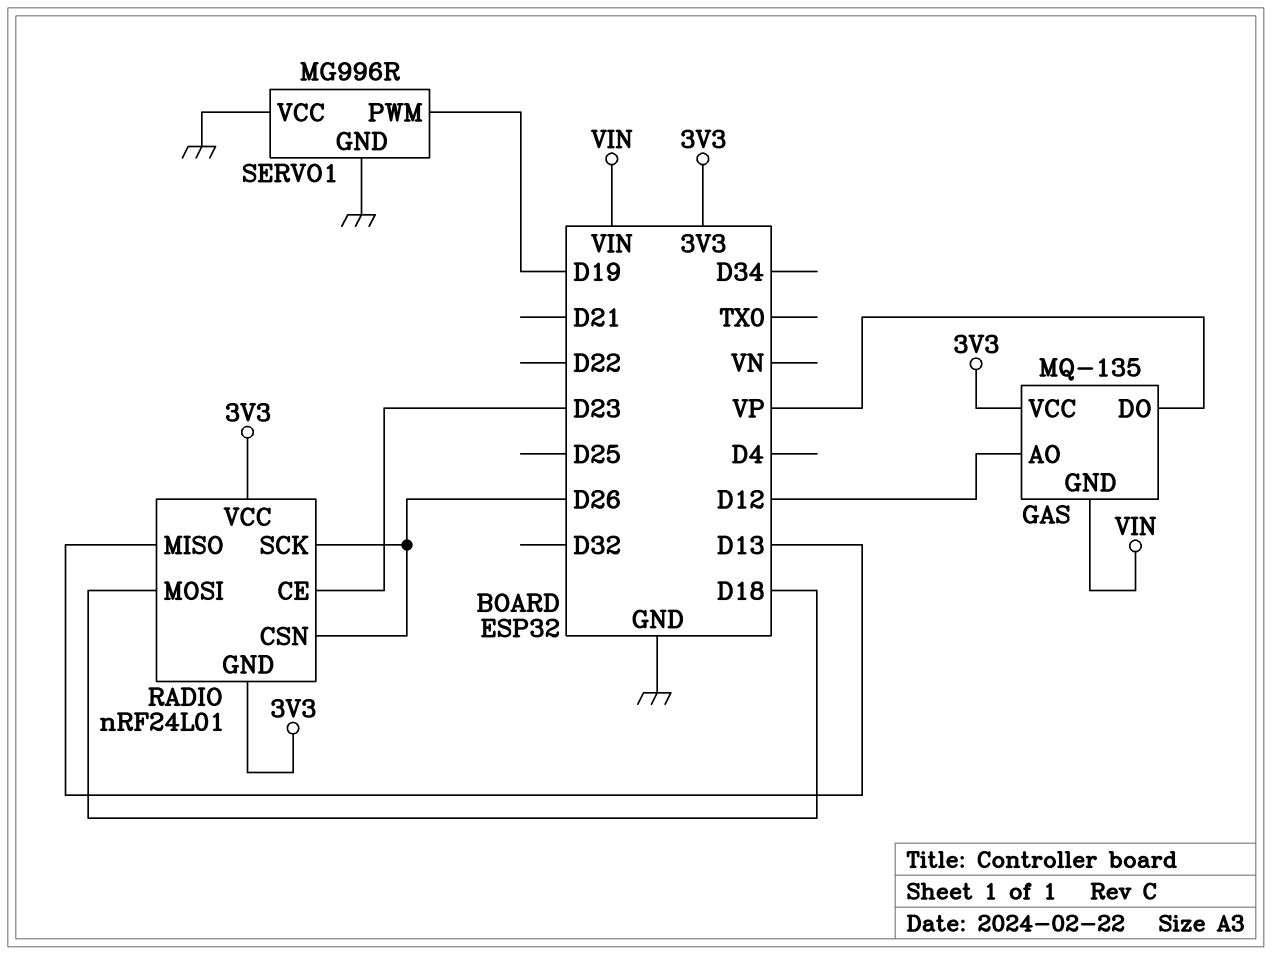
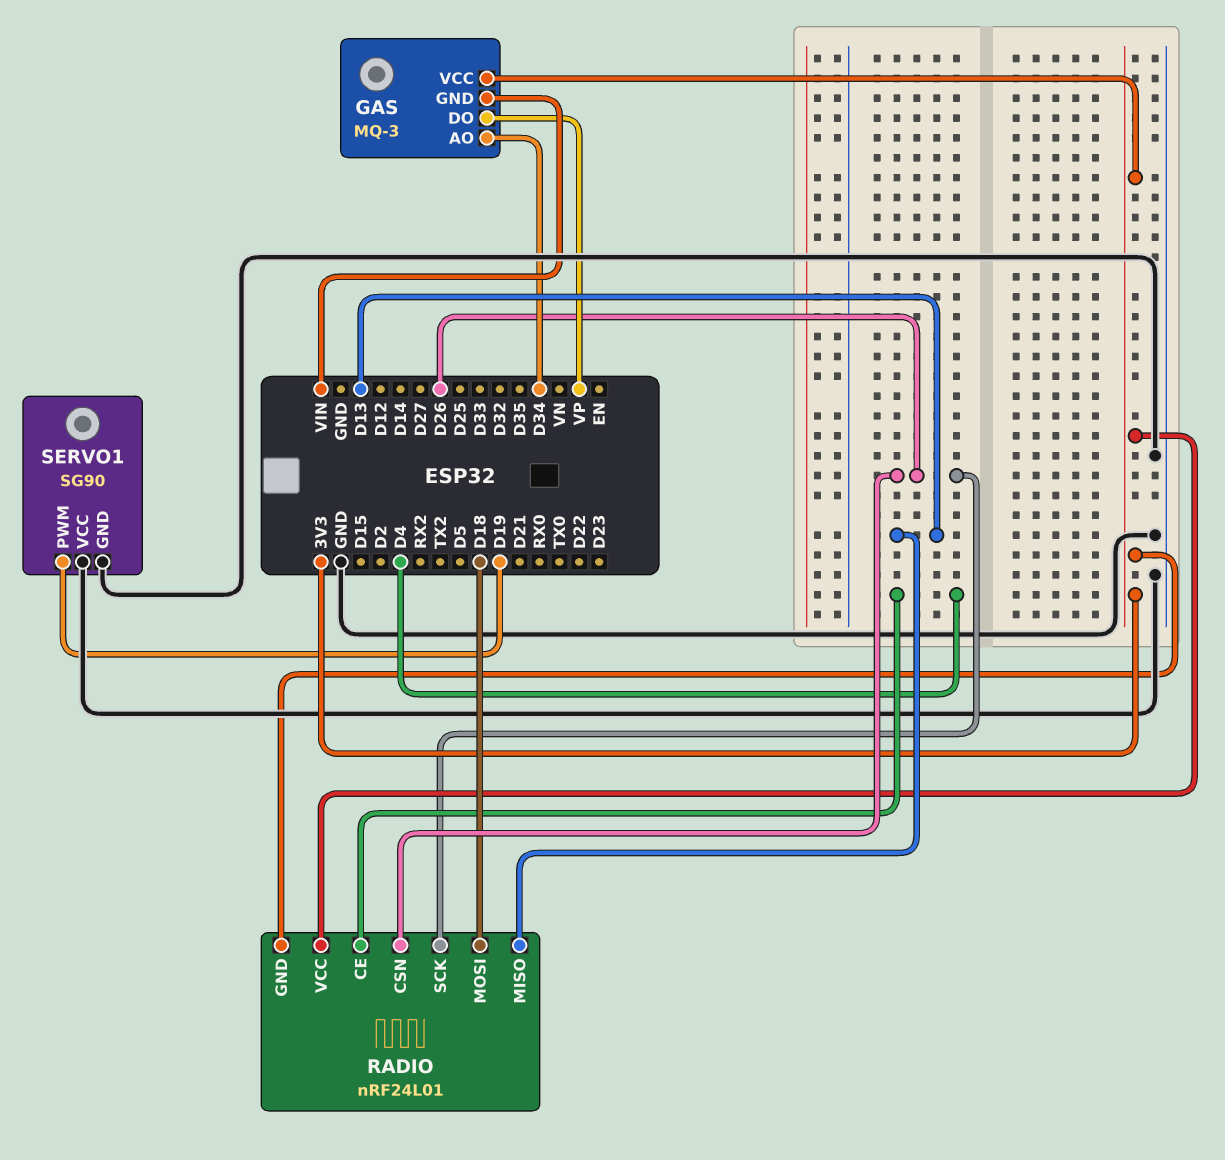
GAS: MQ-135 -> MQ-3
GAS pin AO: D12 -> D34
RADIO pin CE: D23 -> D4
SERVO1: MG996R -> SG90

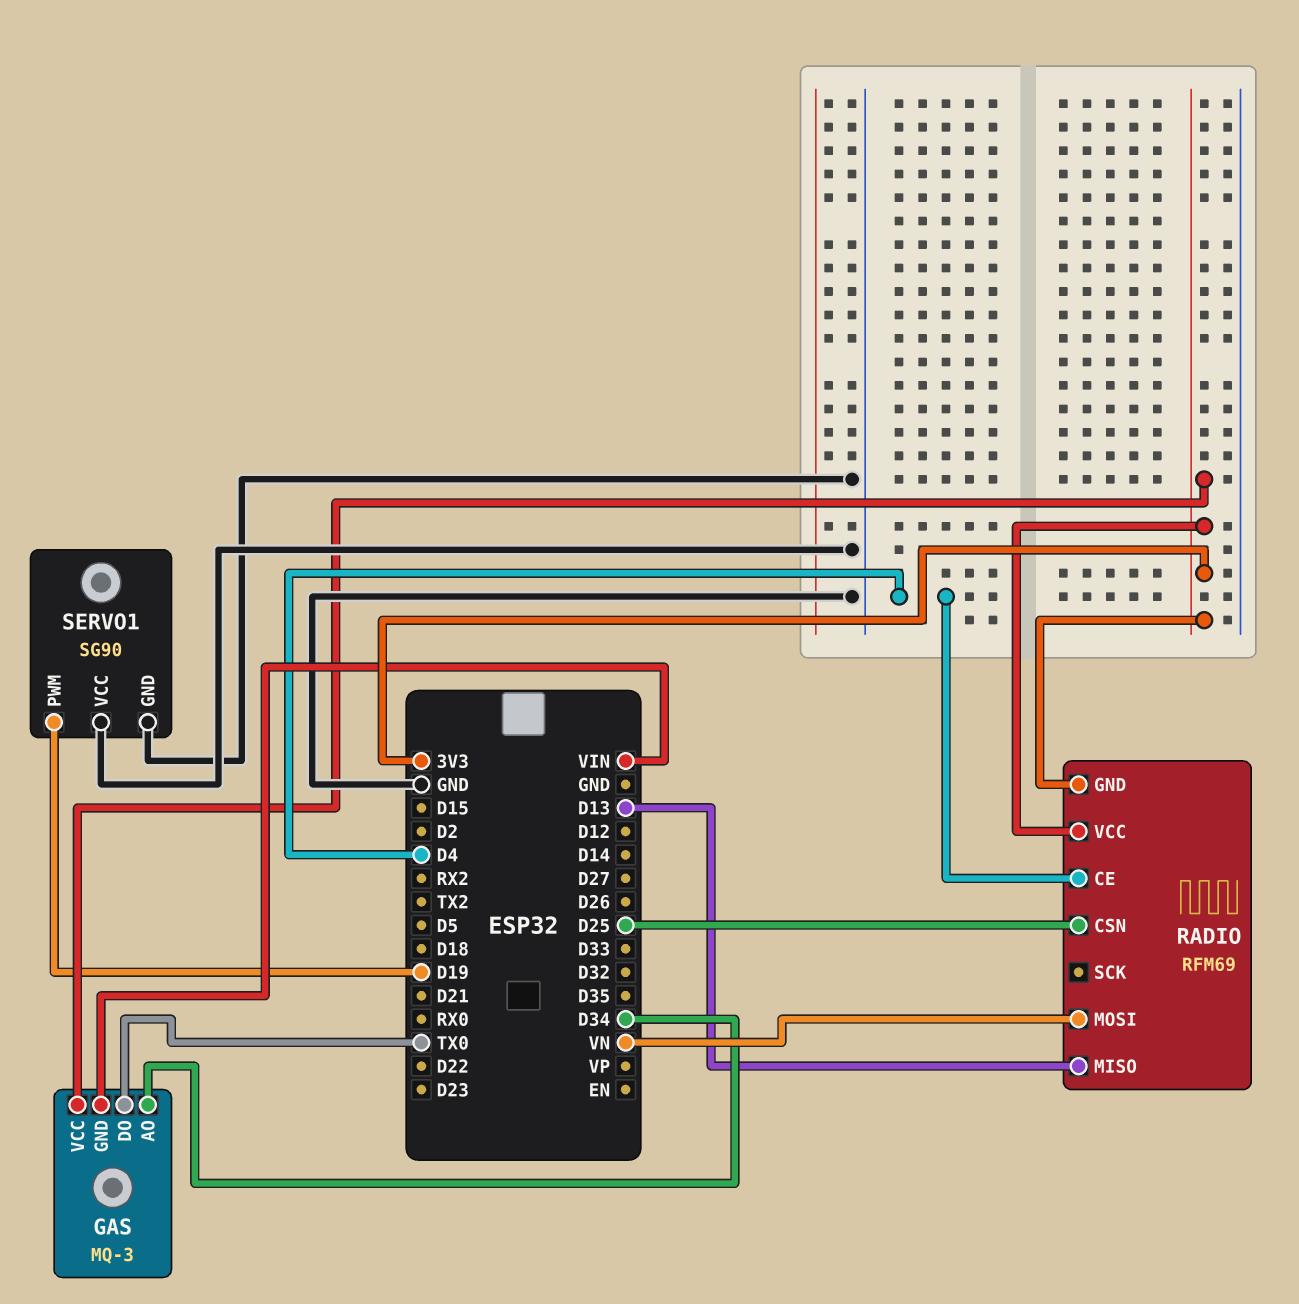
GAS pin DO: VP -> TX0
RADIO: nRF24L01 -> RFM69
RADIO pin CSN: D26 -> D25
RADIO pin MOSI: D18 -> VN
RADIO pin SCK: D26 -> none

